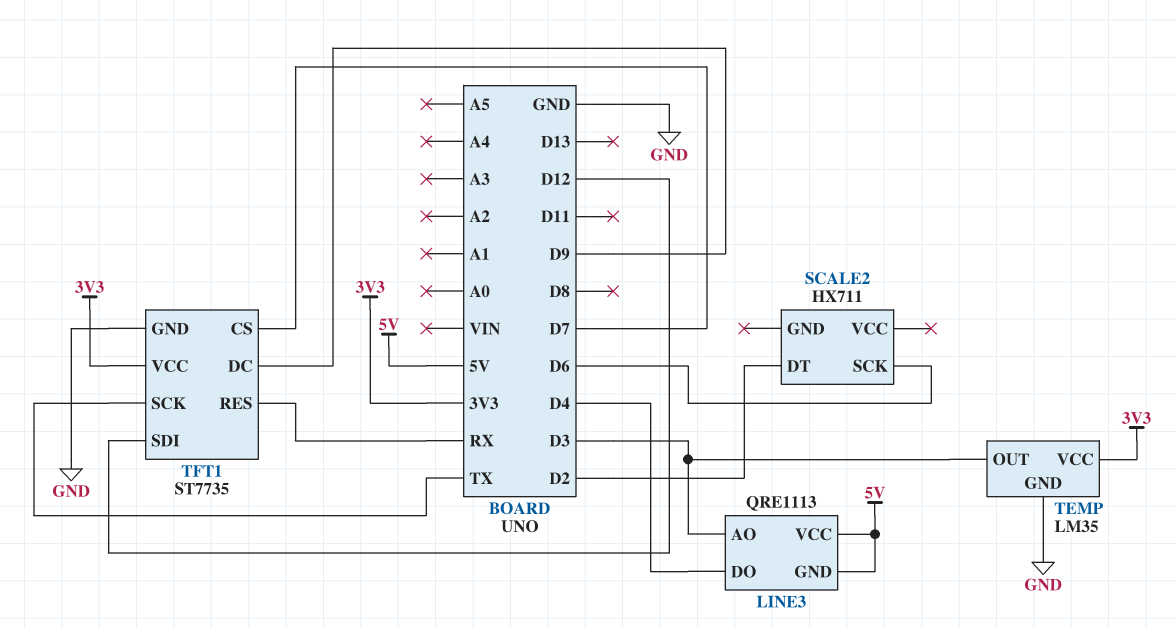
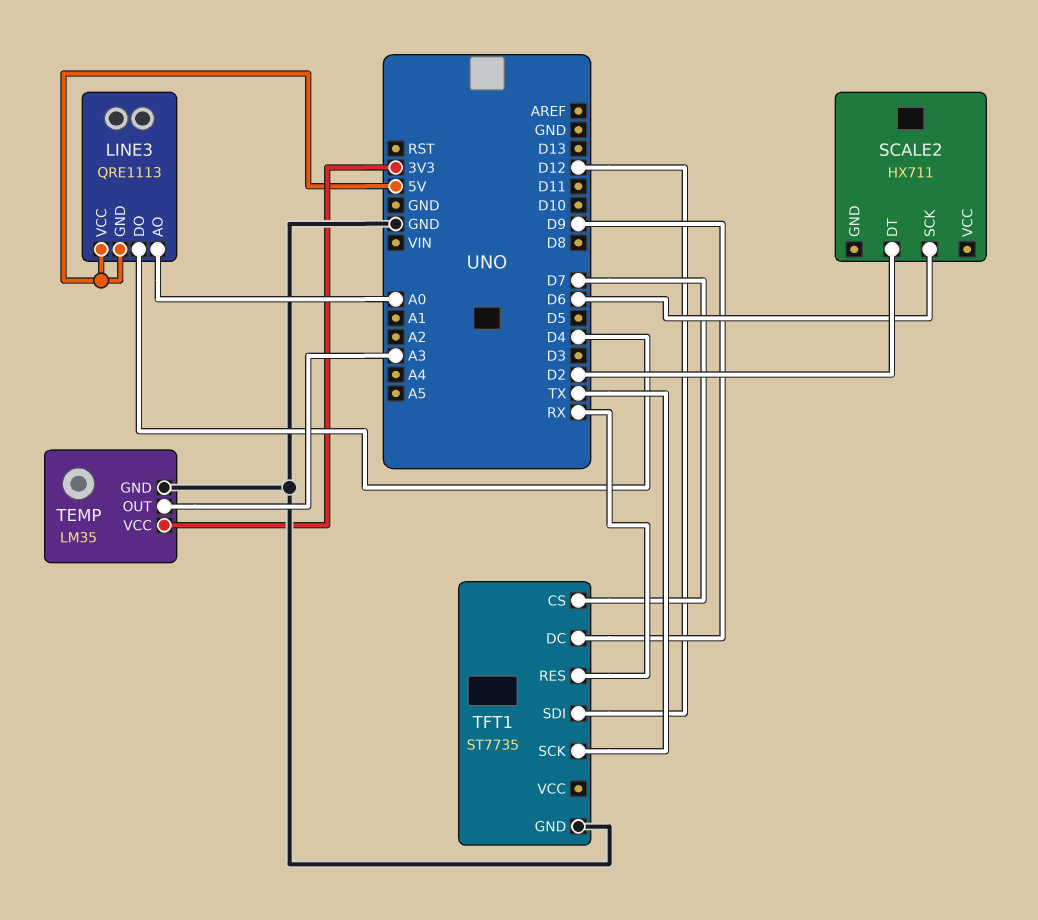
LINE3 pin AO: D3 -> A0
TEMP pin OUT: D3 -> A3
TFT1 pin VCC: 3V3 -> none

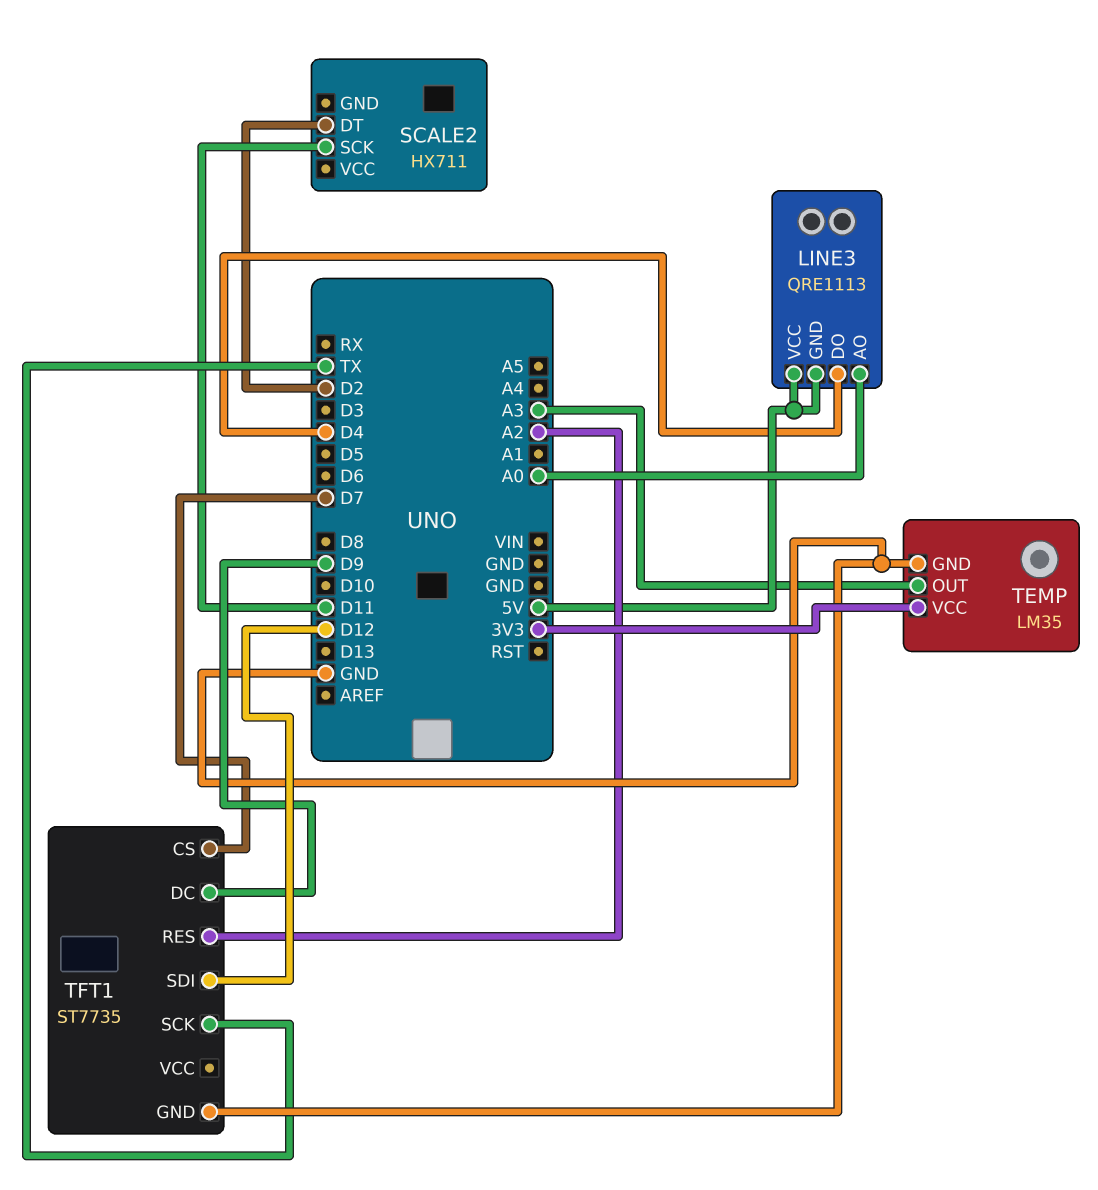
SCALE2 pin SCK: D6 -> D11
TFT1 pin RES: RX -> A2

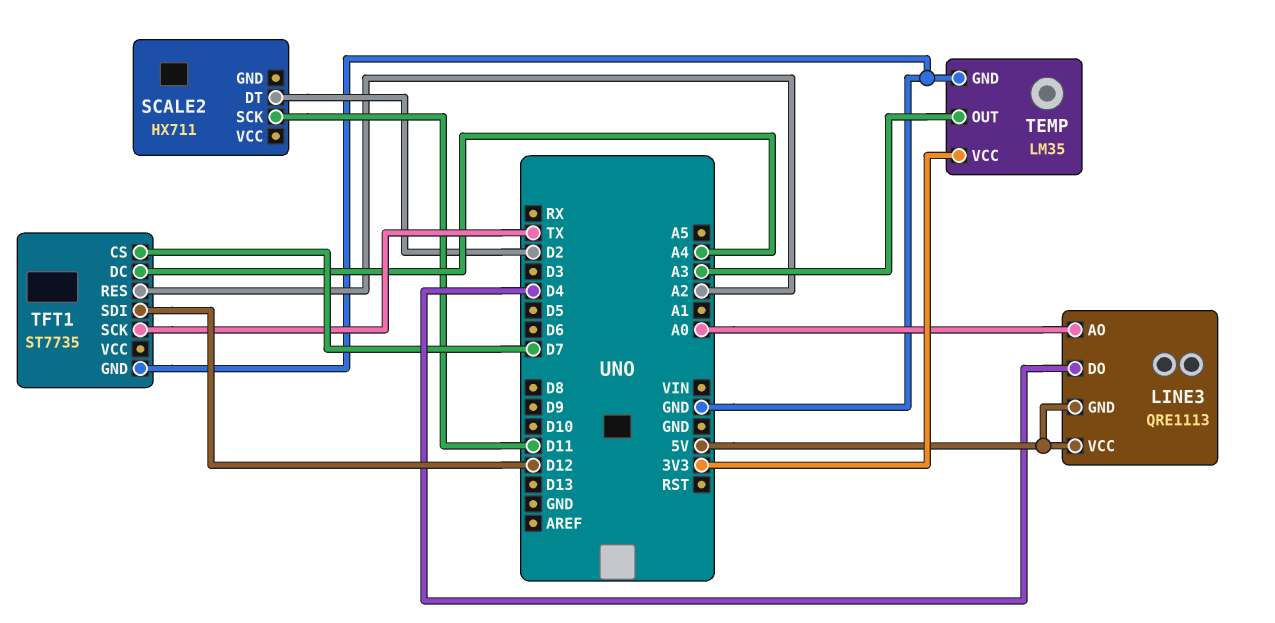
TFT1 pin DC: D9 -> A4

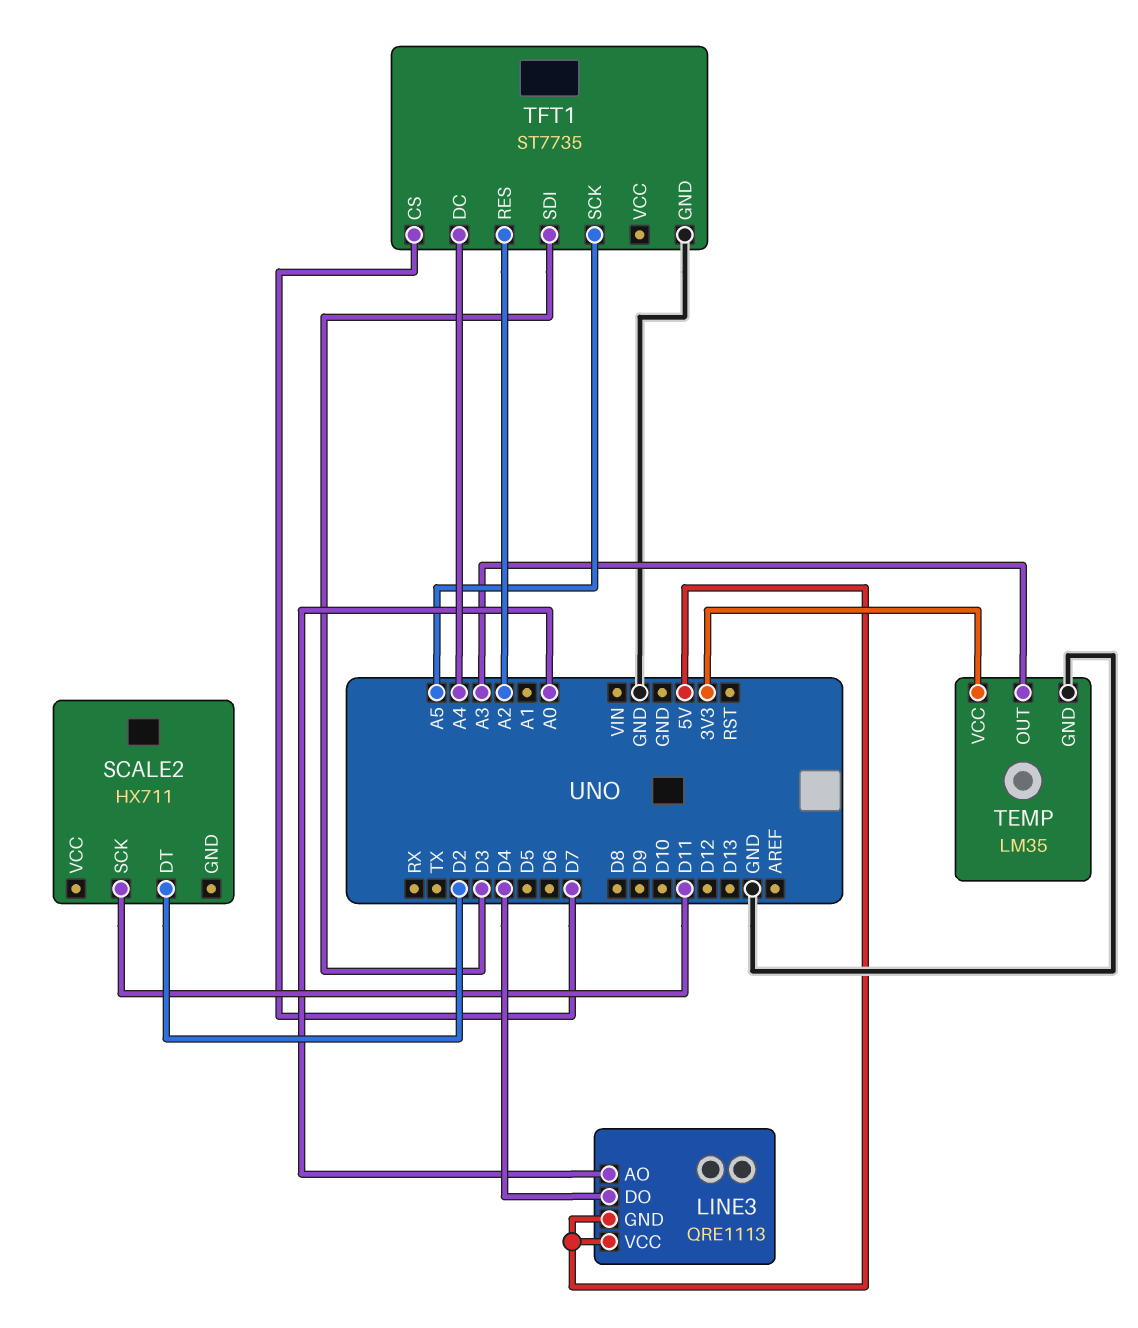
TFT1 pin SCK: TX -> A5
TFT1 pin SDI: D12 -> D3

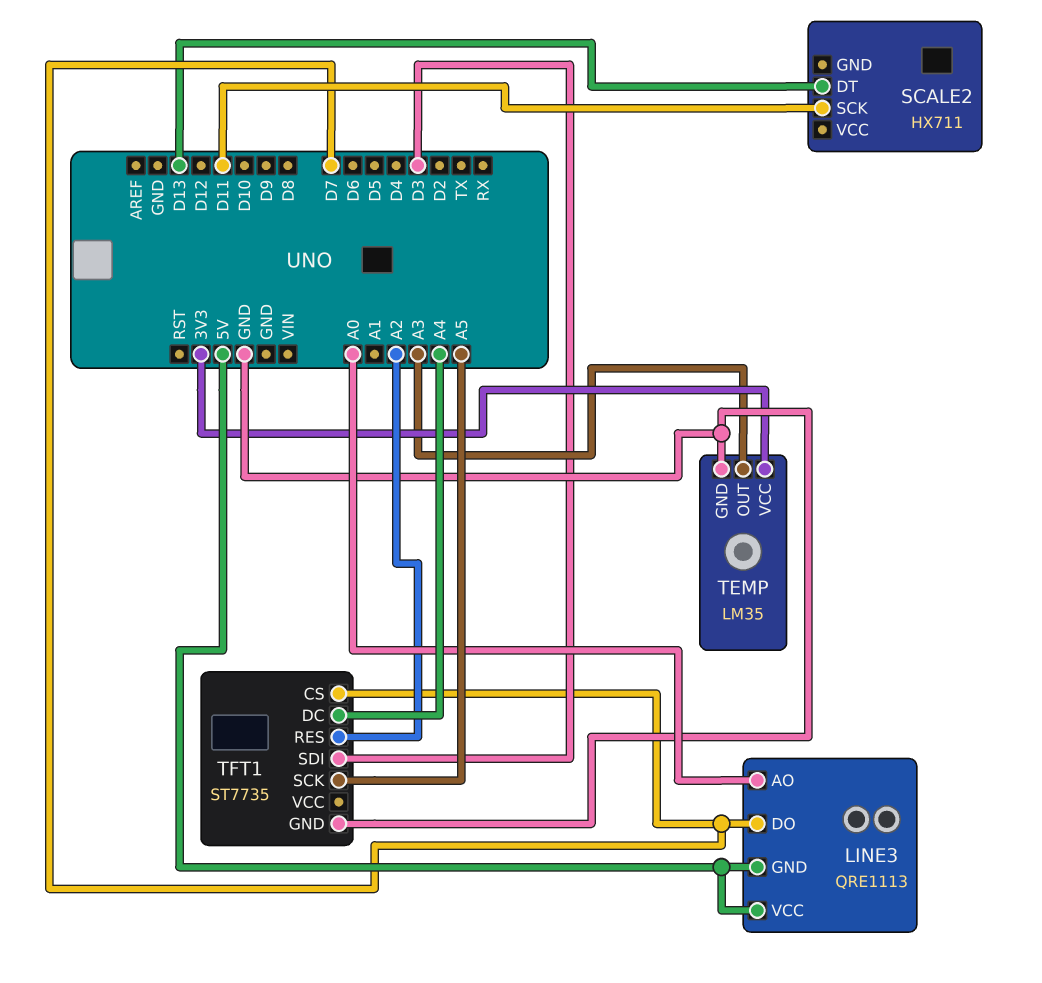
LINE3 pin DO: D4 -> D7
SCALE2 pin DT: D2 -> D13

